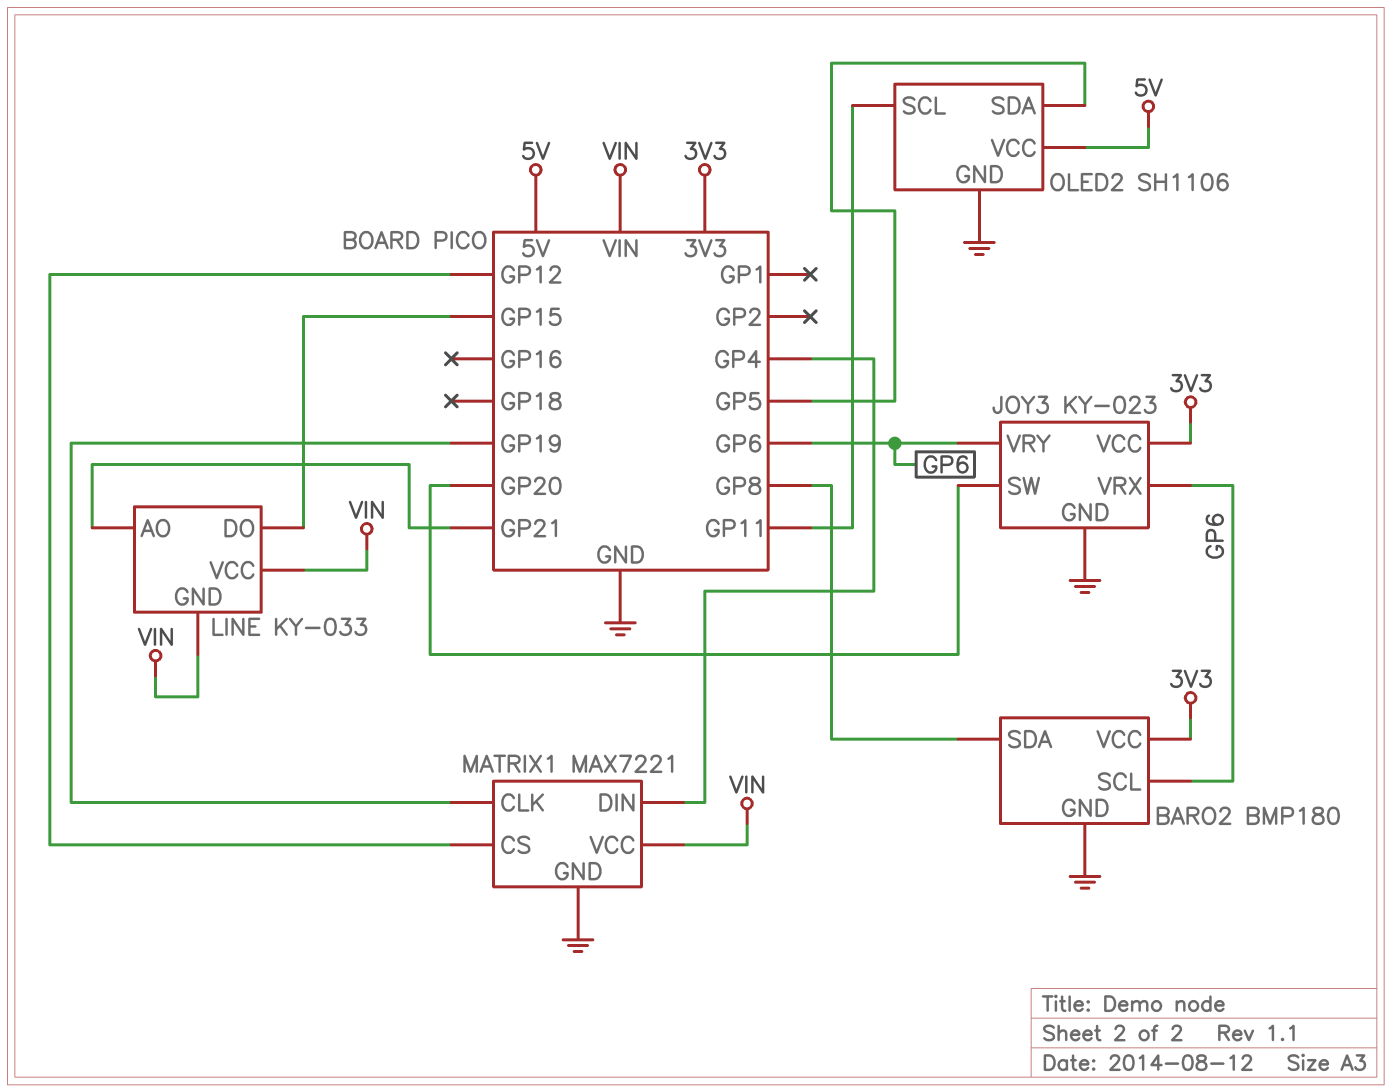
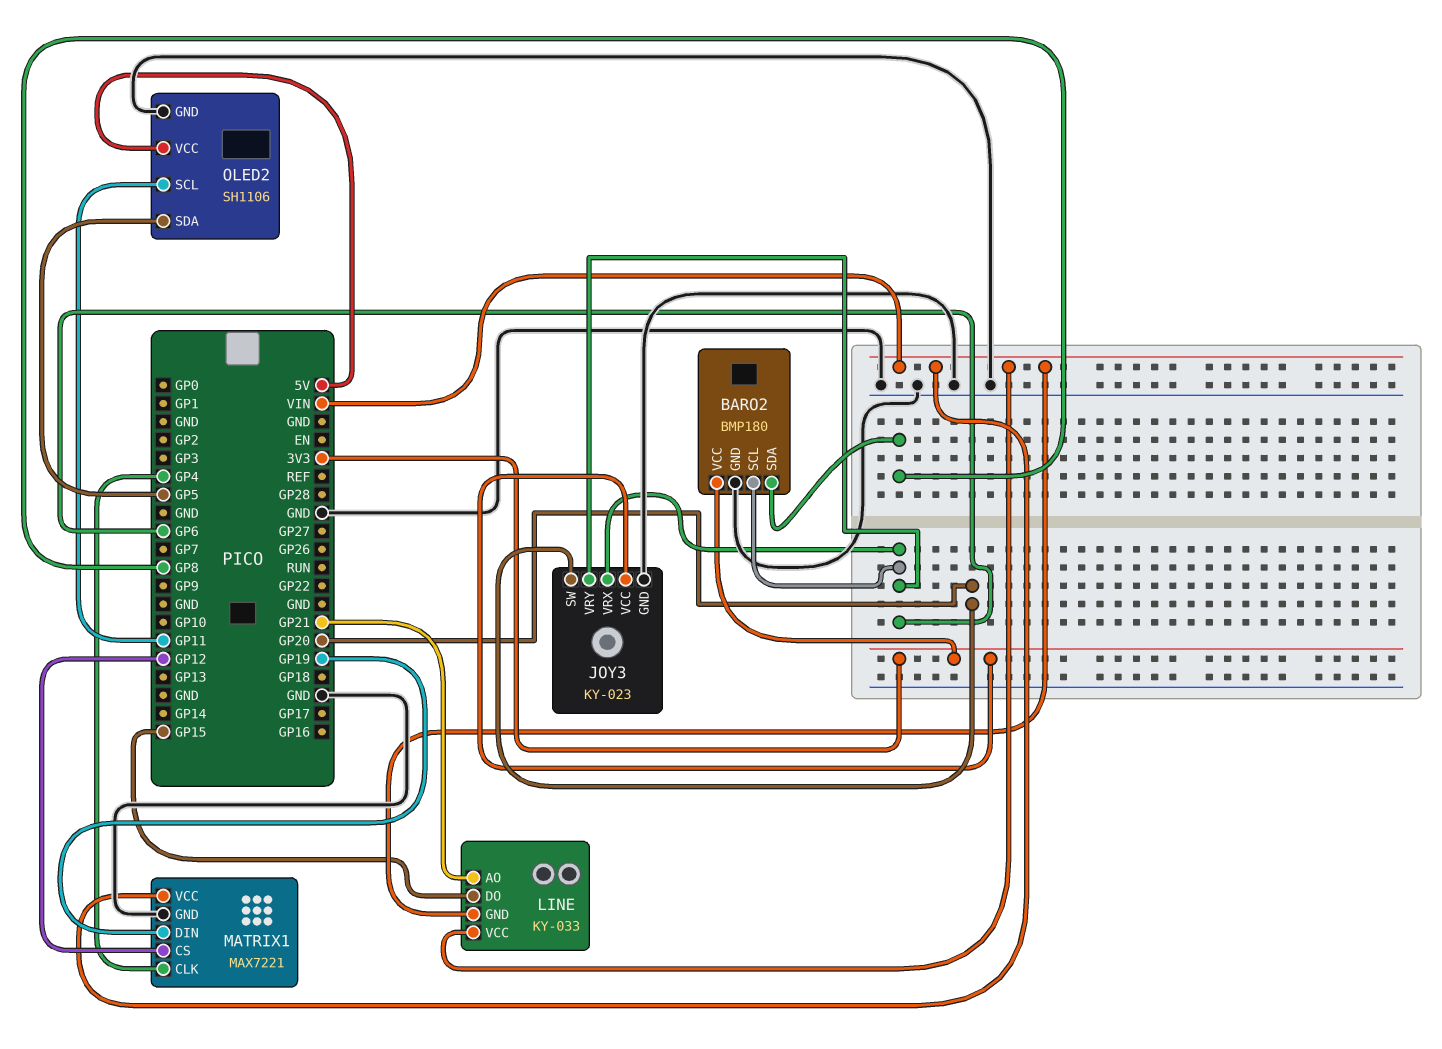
MATRIX1 pin CLK: GP19 -> GP4
MATRIX1 pin DIN: GP4 -> GP19

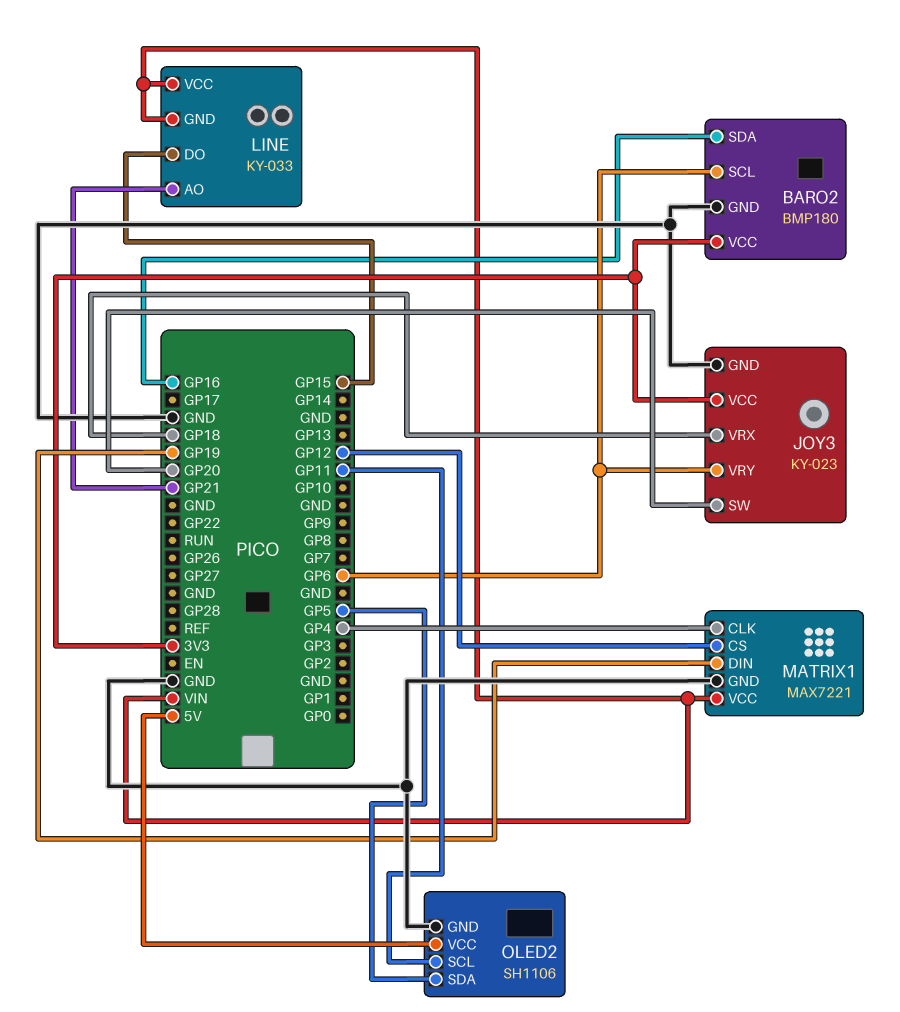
BARO2 pin SDA: GP8 -> GP16
JOY3 pin VRX: GP6 -> GP18

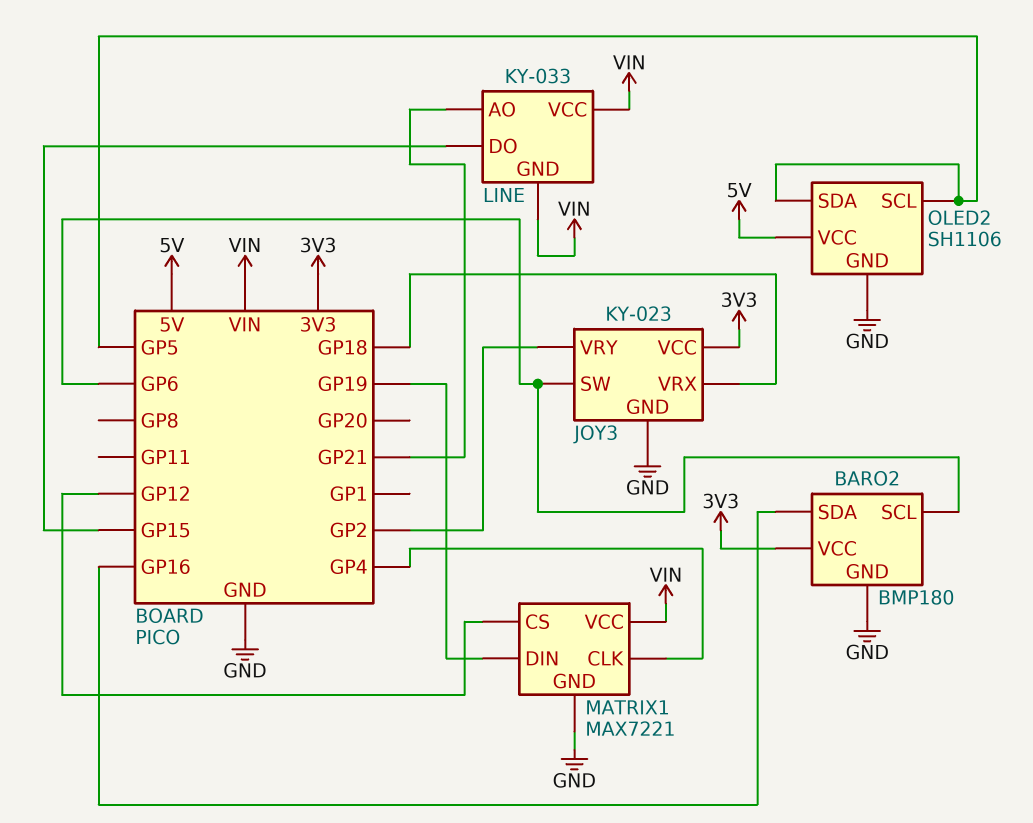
JOY3 pin SW: GP20 -> GP6
JOY3 pin VRY: GP6 -> GP2
OLED2 pin SCL: GP11 -> GP5

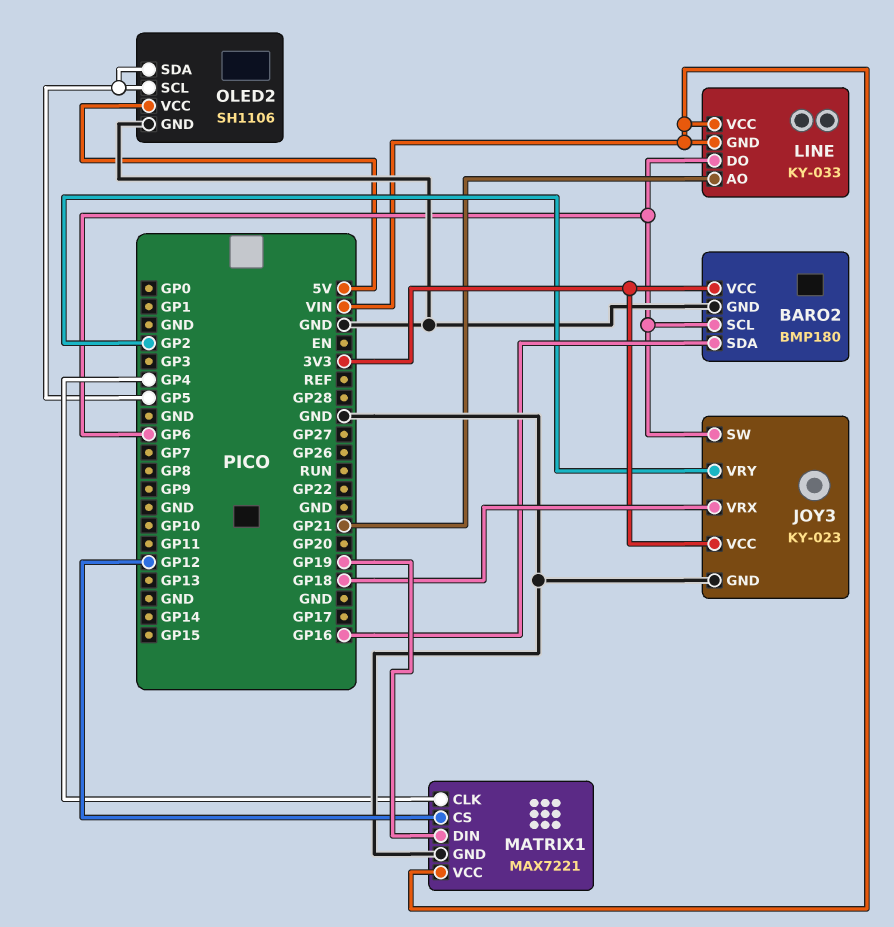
LINE pin DO: GP15 -> GP6

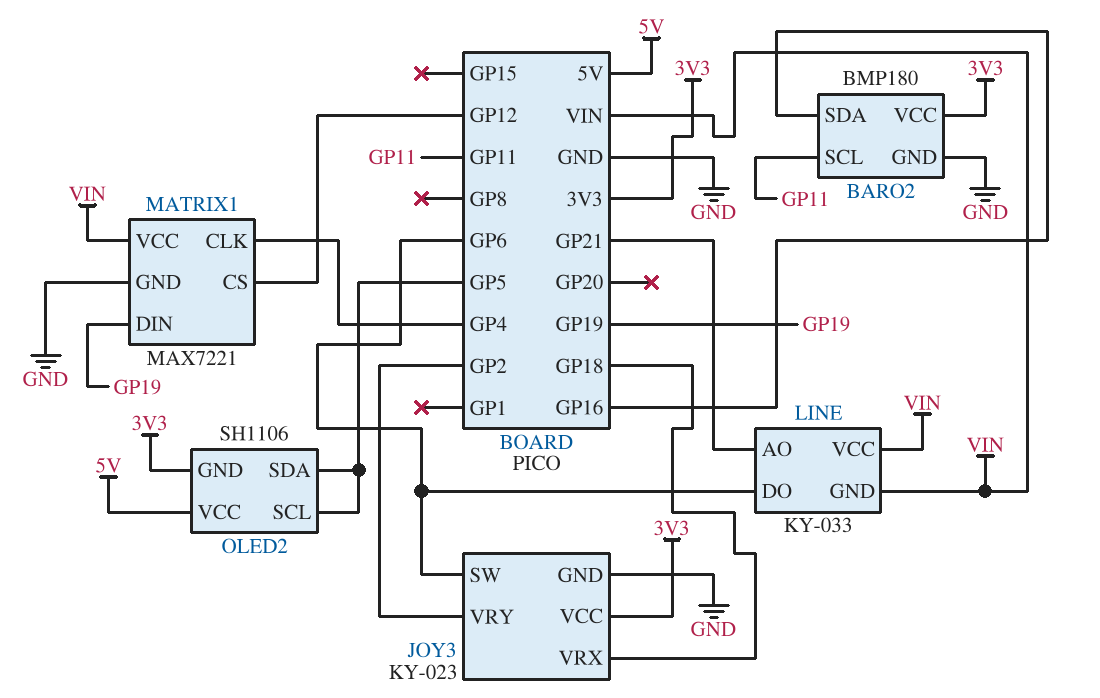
BARO2 pin SCL: GP6 -> GP11
OLED2 pin GND: GND -> 3V3

